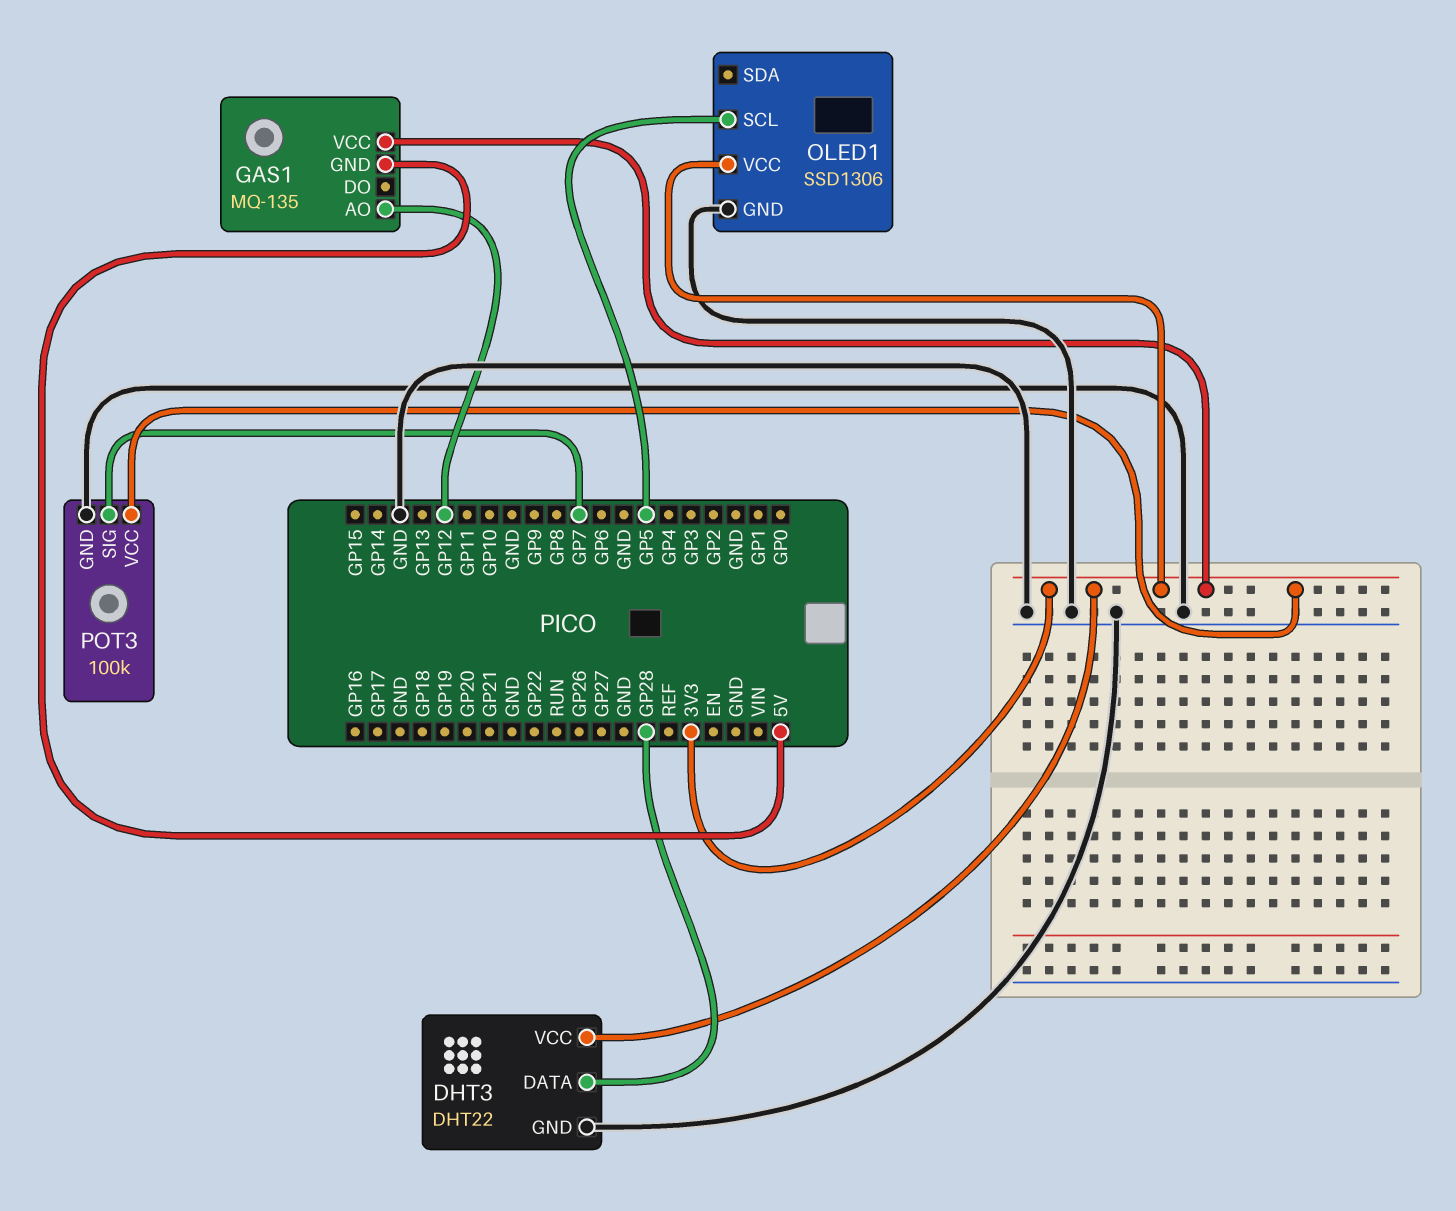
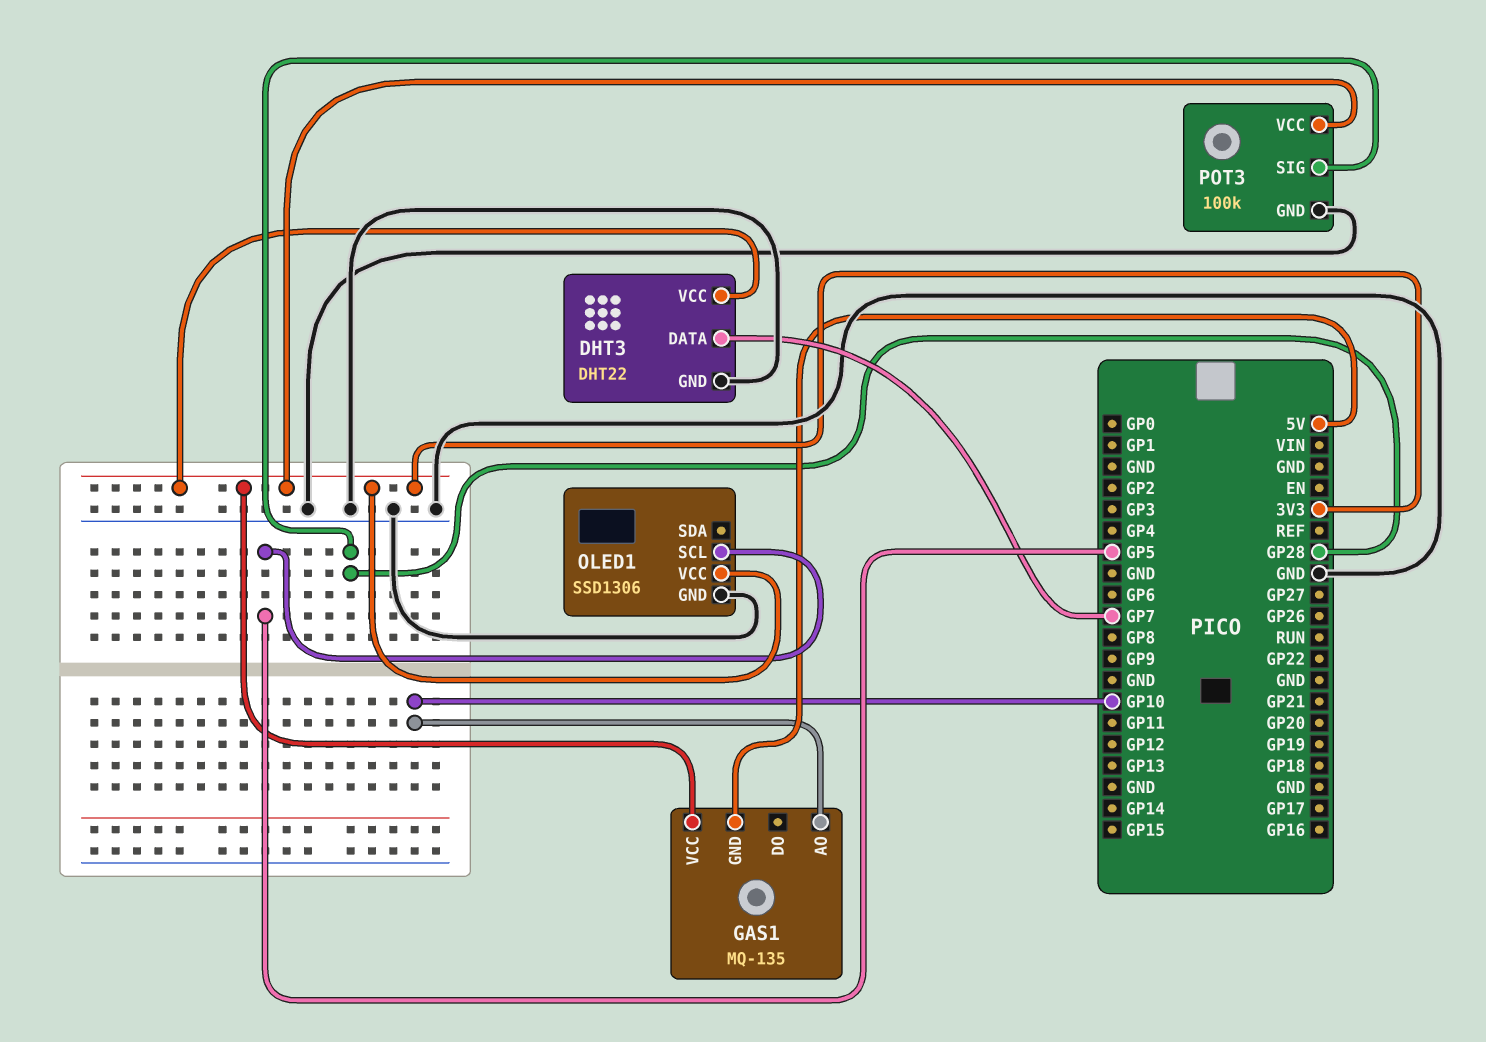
DHT3 pin DATA: GP28 -> GP7
GAS1 pin AO: GP12 -> GP10
POT3 pin SIG: GP7 -> GP28

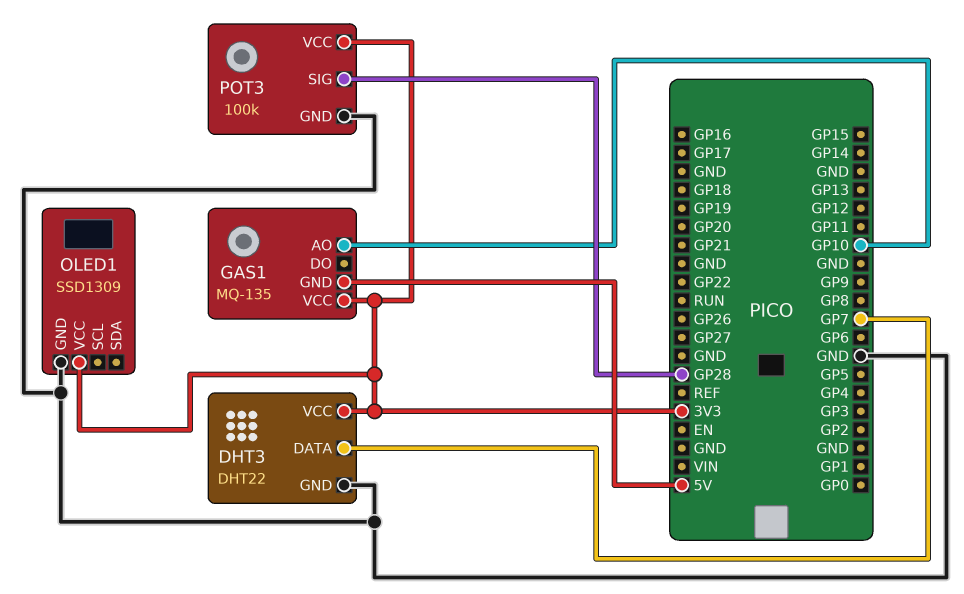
OLED1: SSD1306 -> SSD1309
OLED1 pin SCL: GP5 -> none

